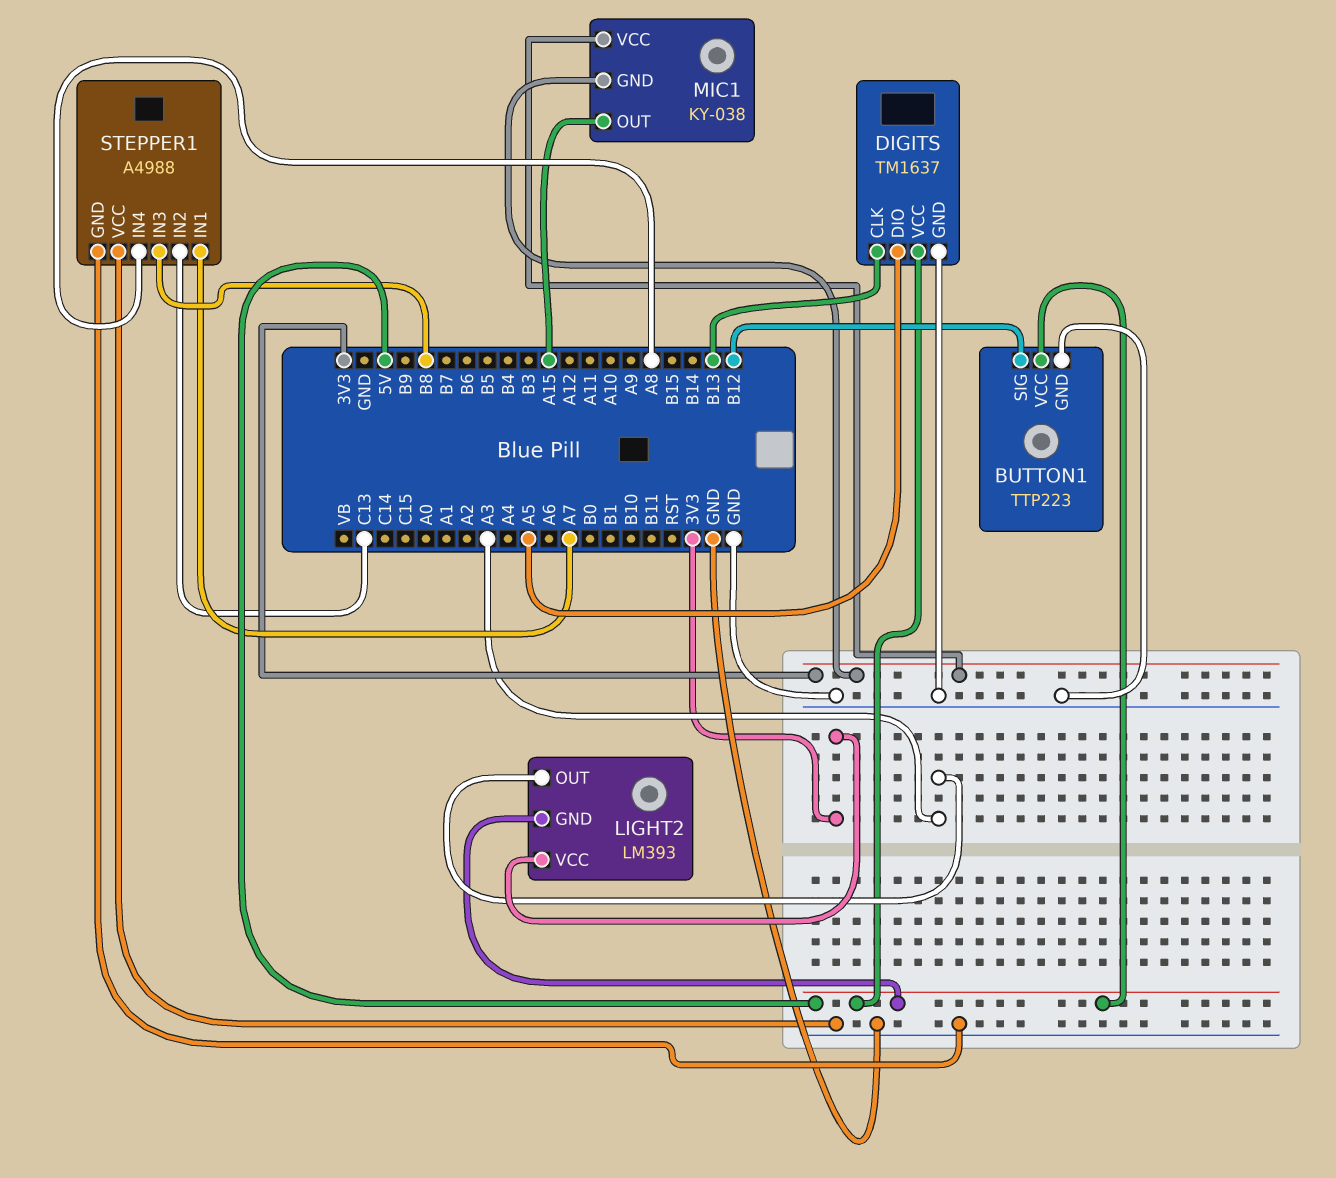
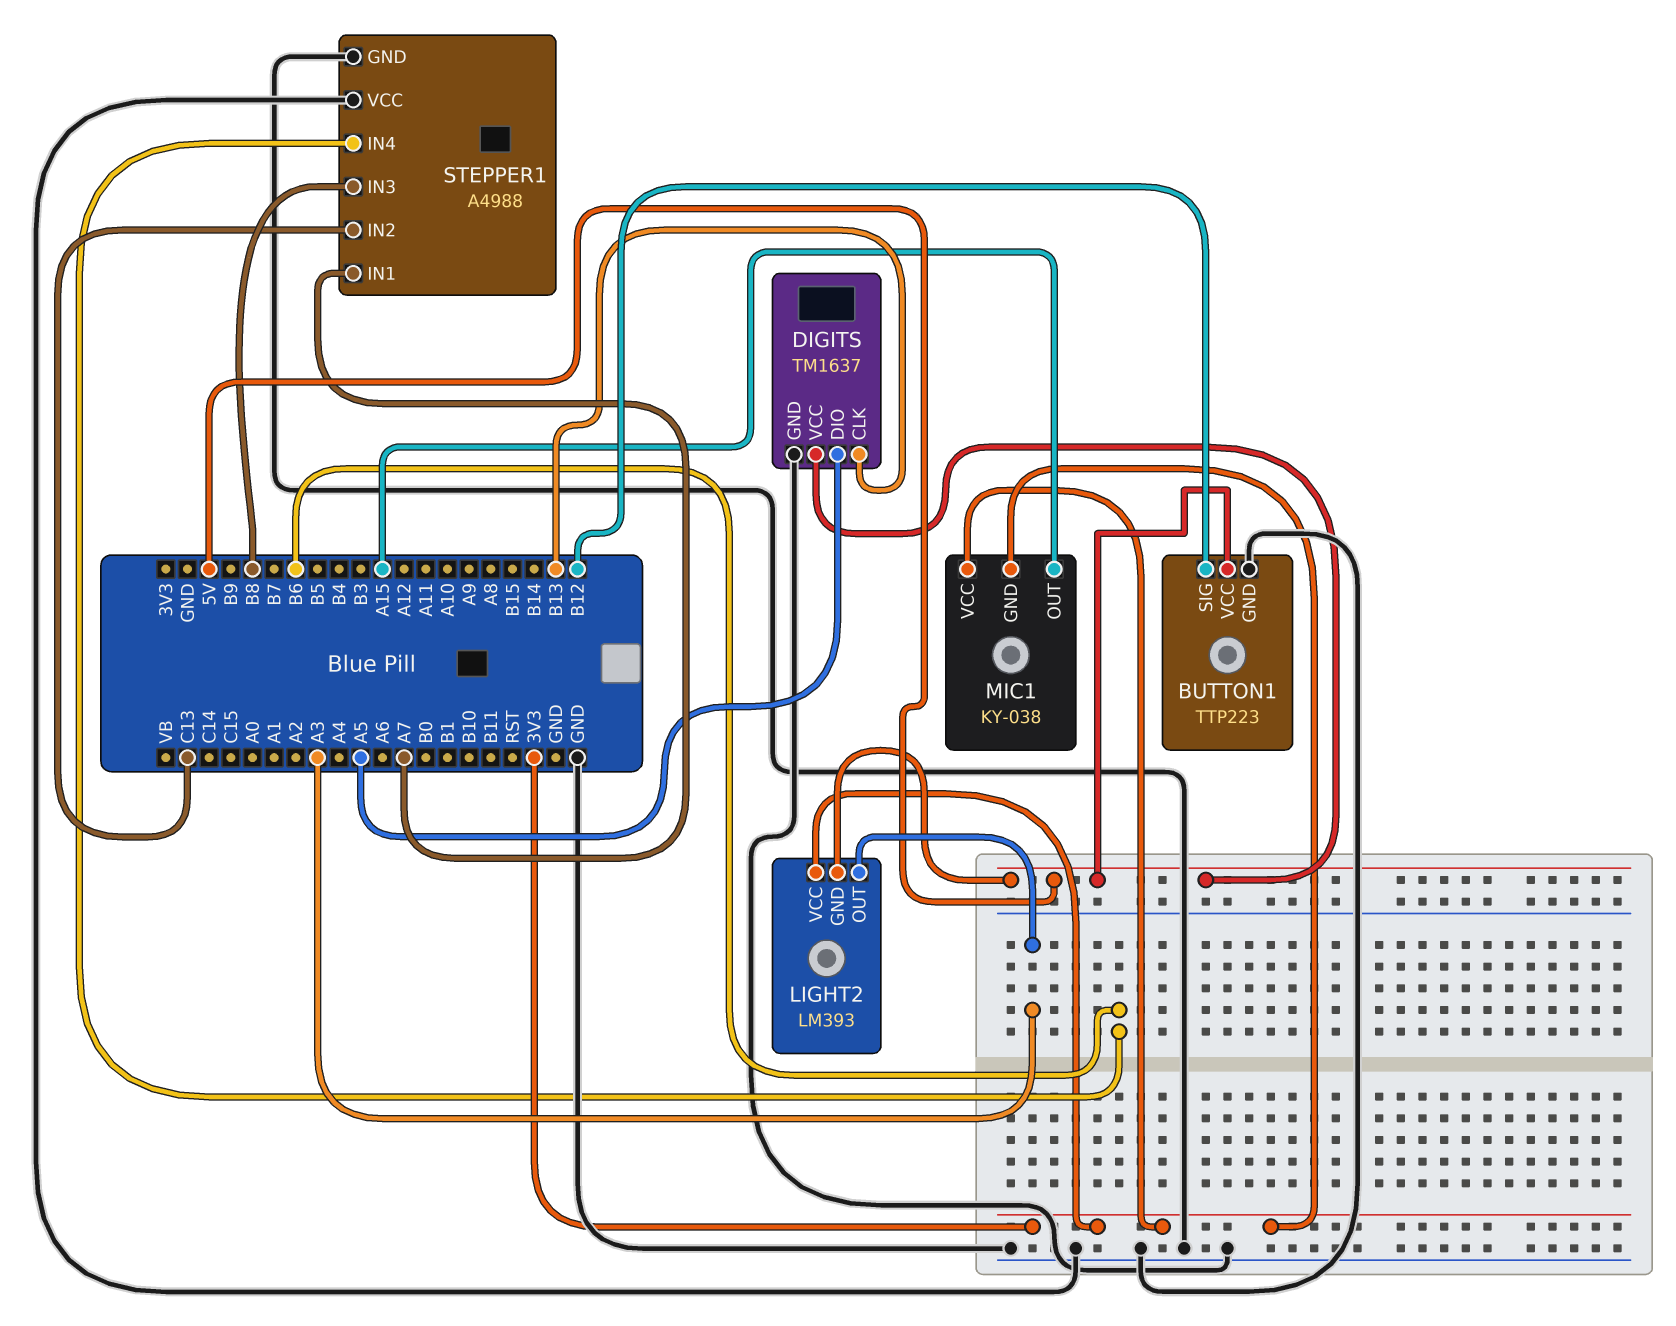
STEPPER1 pin IN4: A8 -> B6

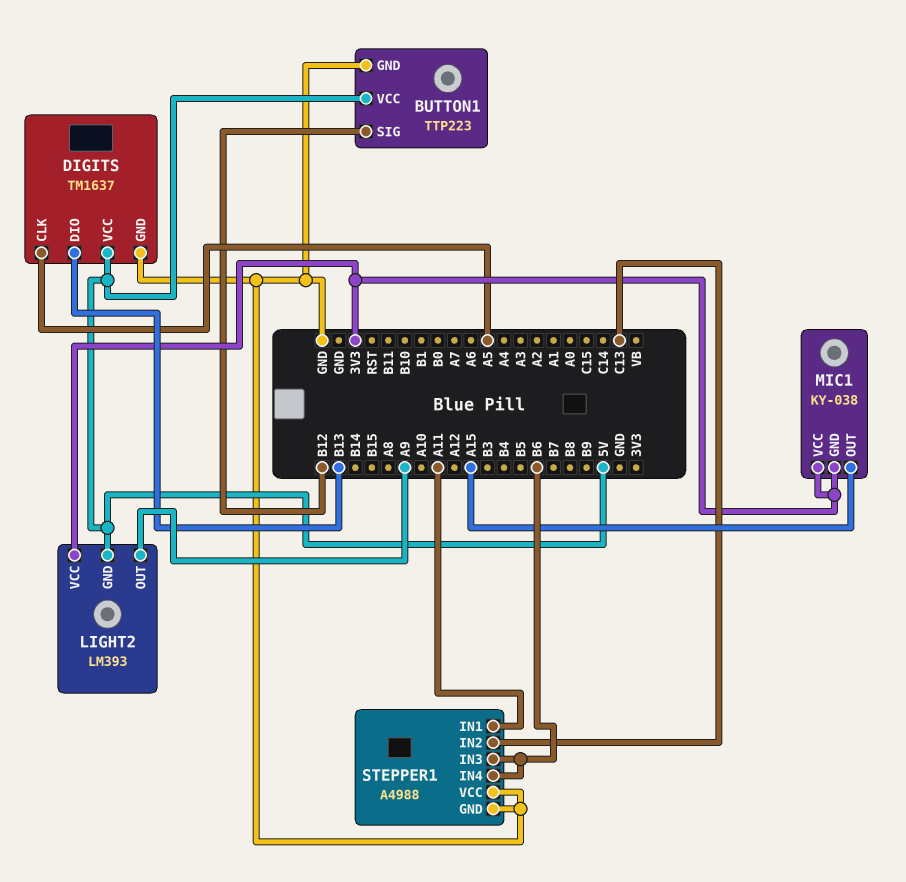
DIGITS pin CLK: B13 -> A5
DIGITS pin DIO: A5 -> B13
LIGHT2 pin OUT: A3 -> A9
STEPPER1 pin IN1: A7 -> A11
STEPPER1 pin IN3: B8 -> B6

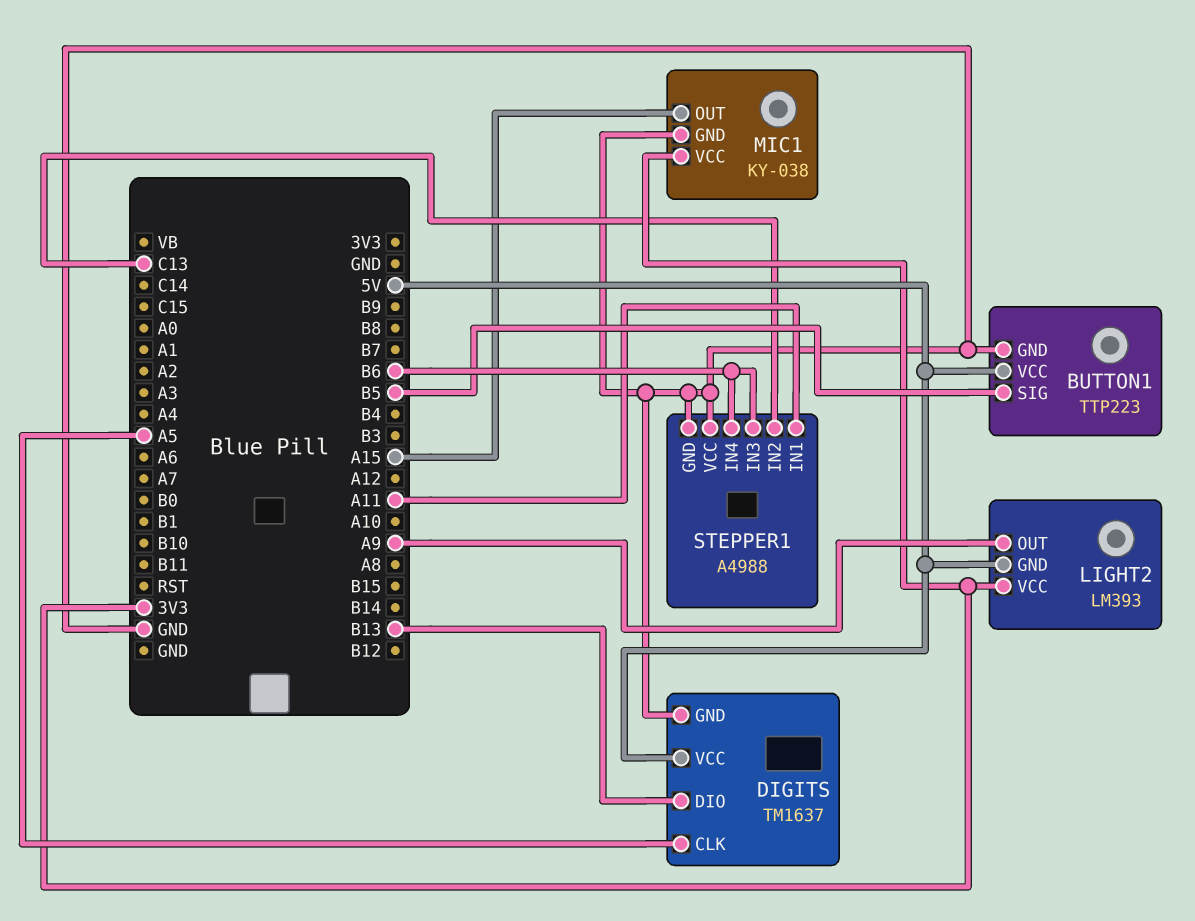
BUTTON1 pin SIG: B12 -> B5
MIC1 pin GND: 3V3 -> GND

